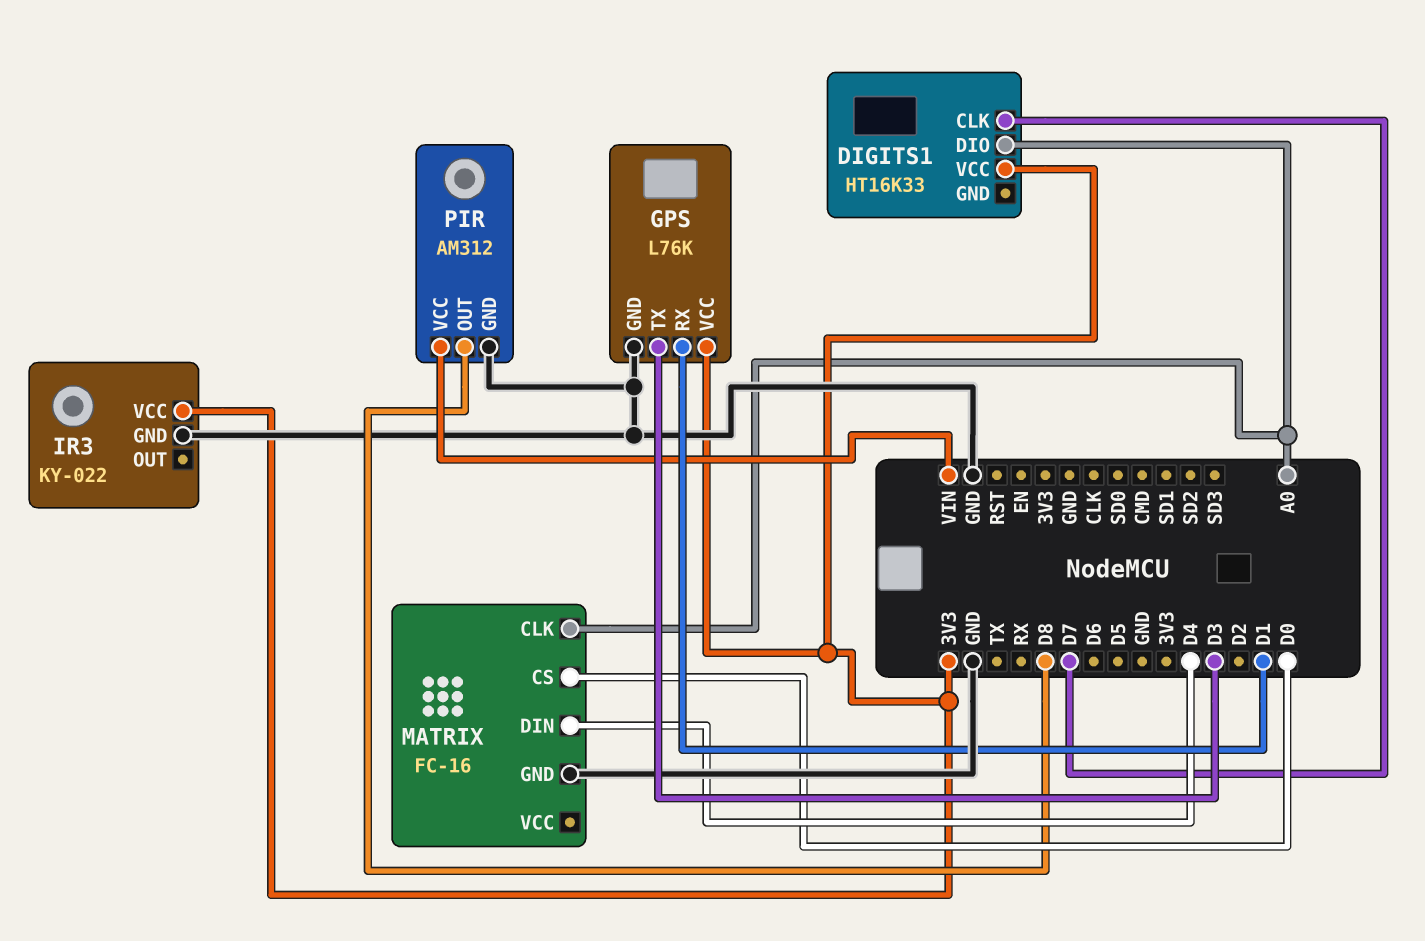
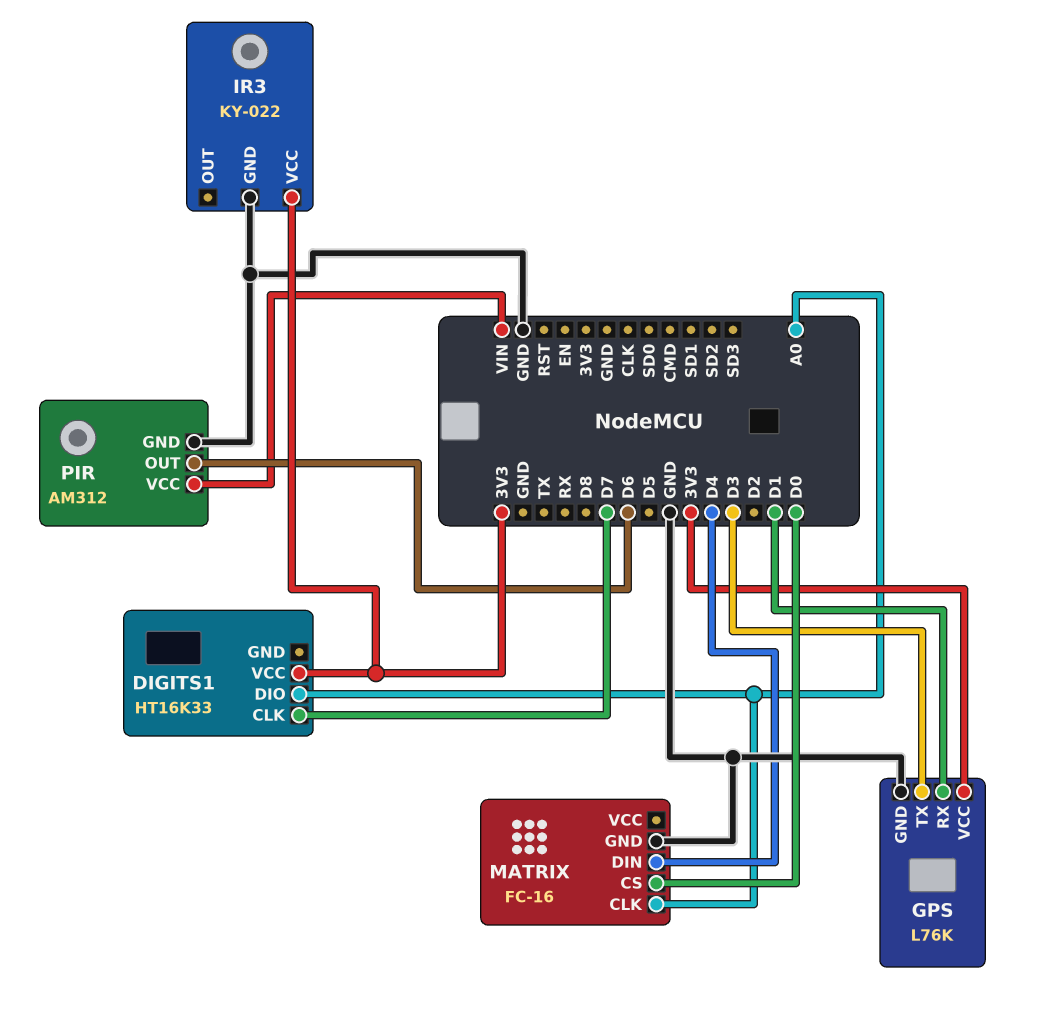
PIR pin OUT: D8 -> D6

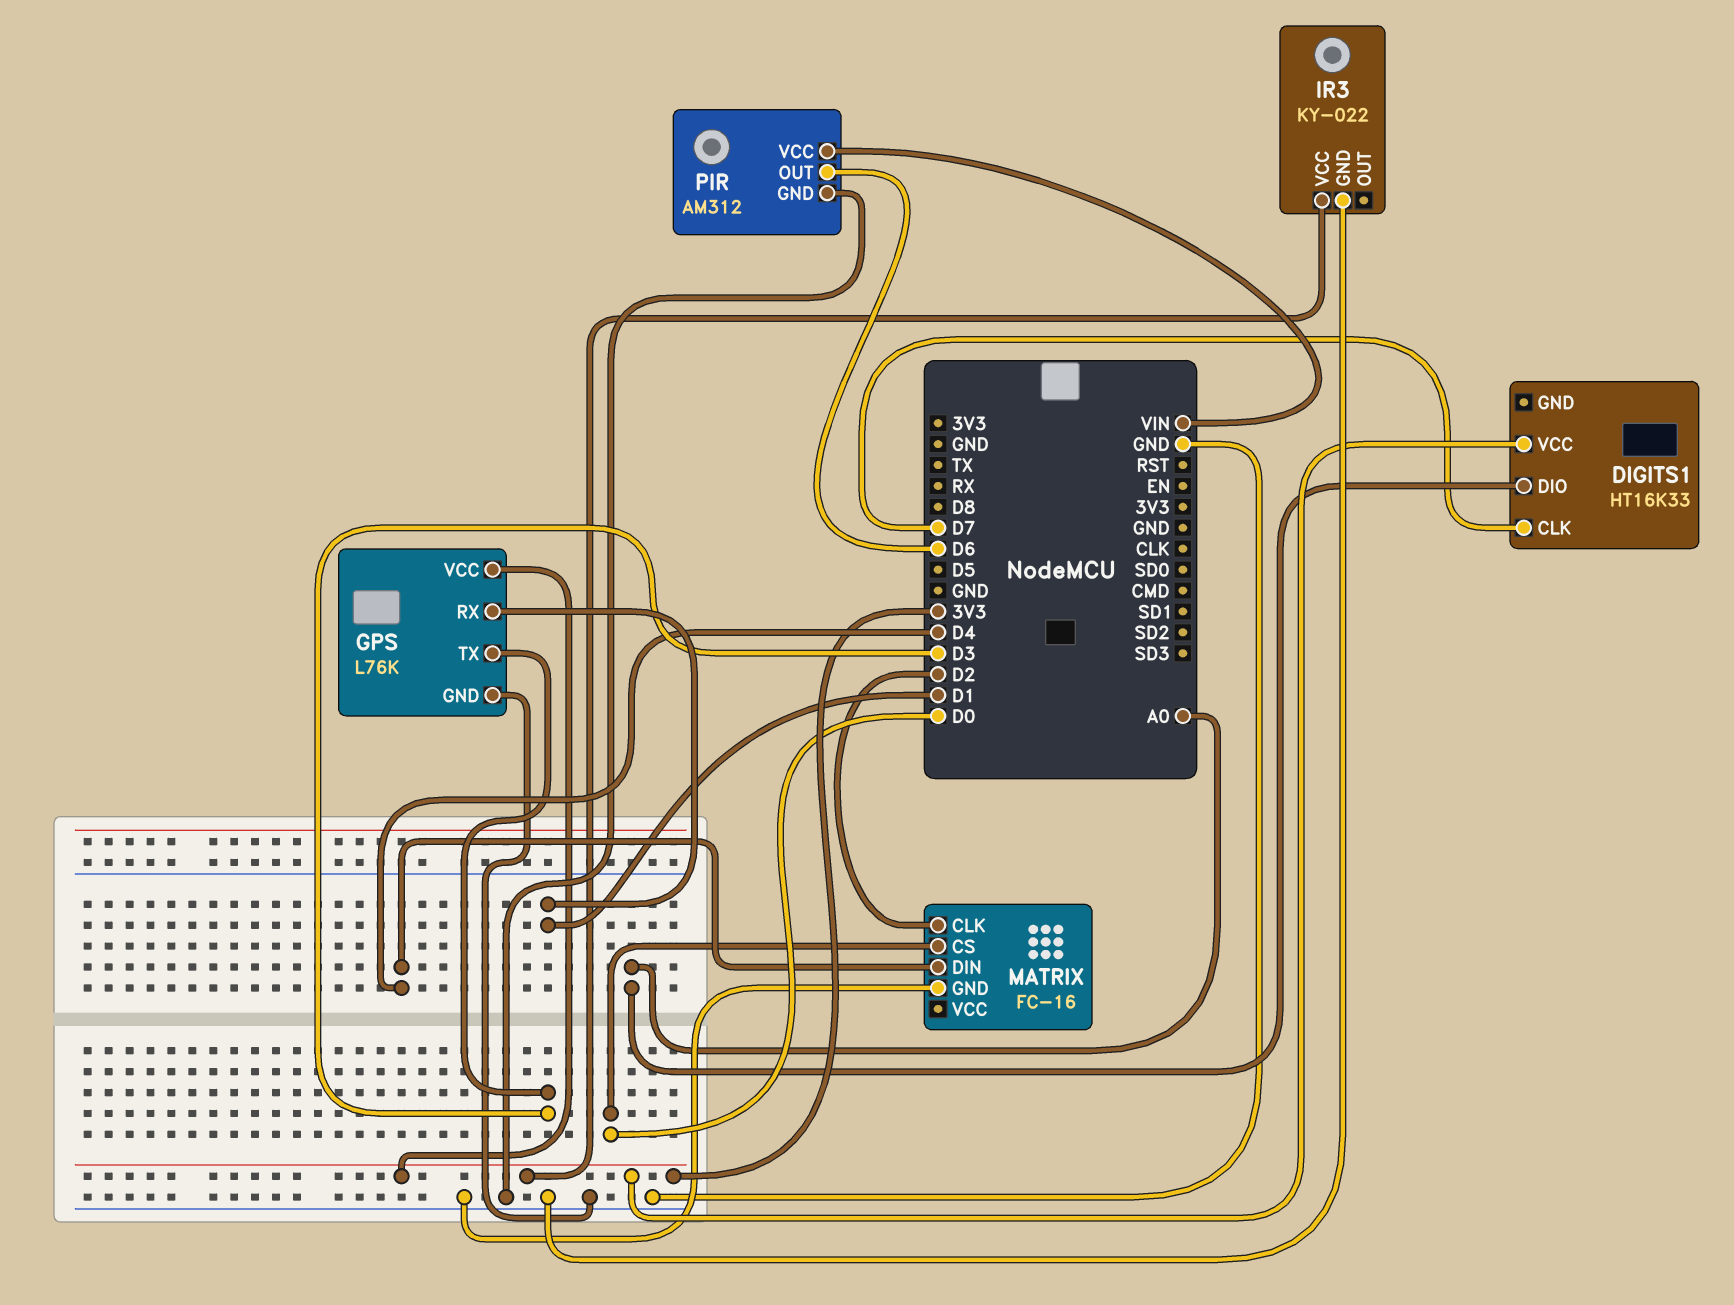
MATRIX pin CLK: A0 -> D2

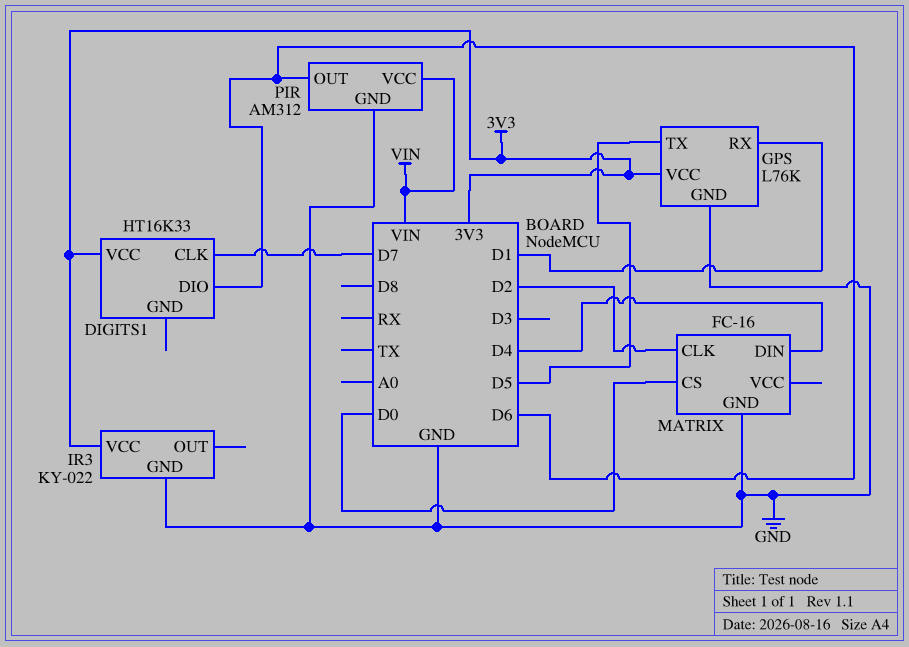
DIGITS1 pin DIO: A0 -> D6
GPS pin TX: D3 -> D5

